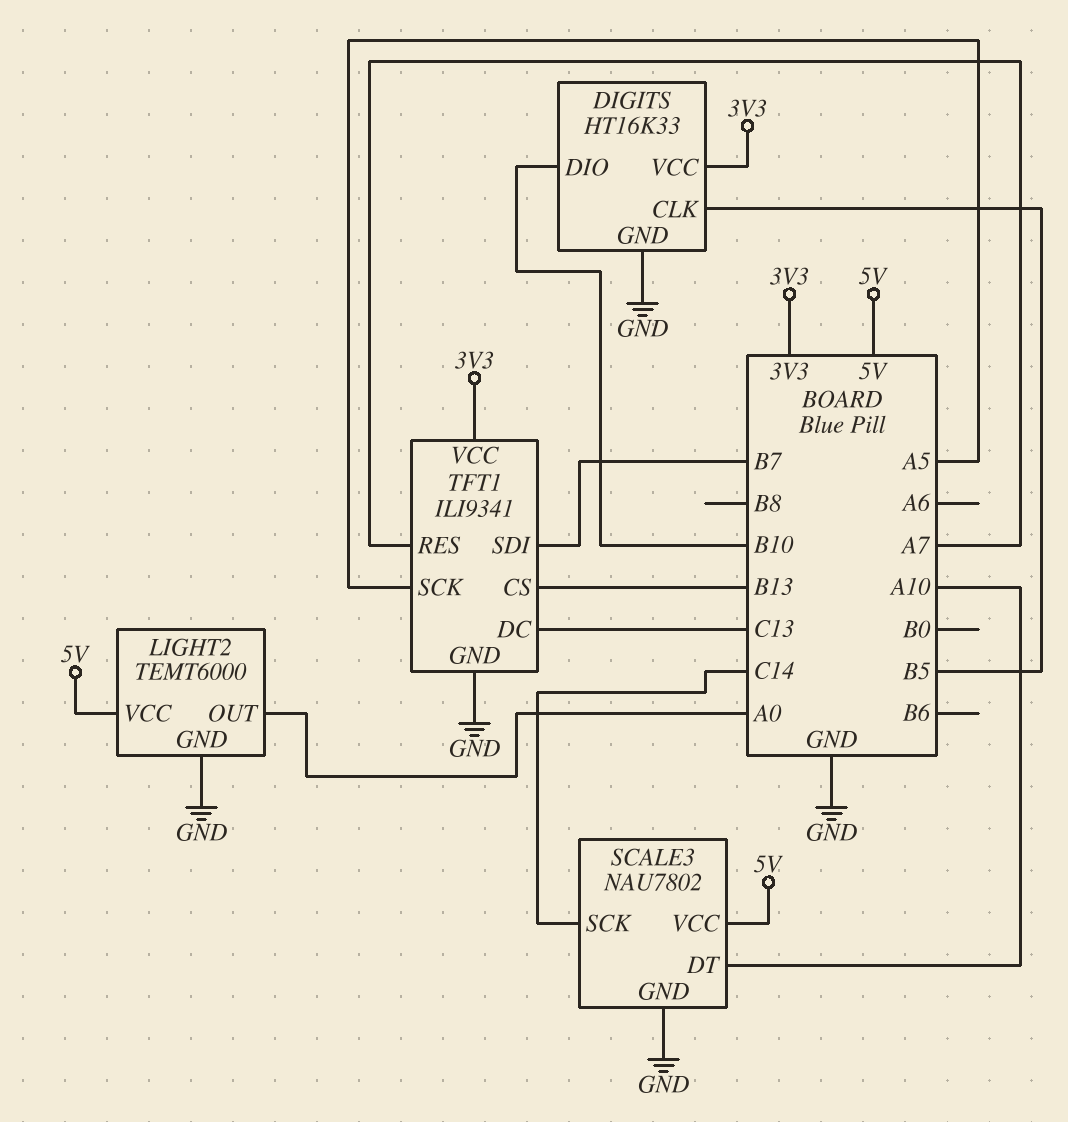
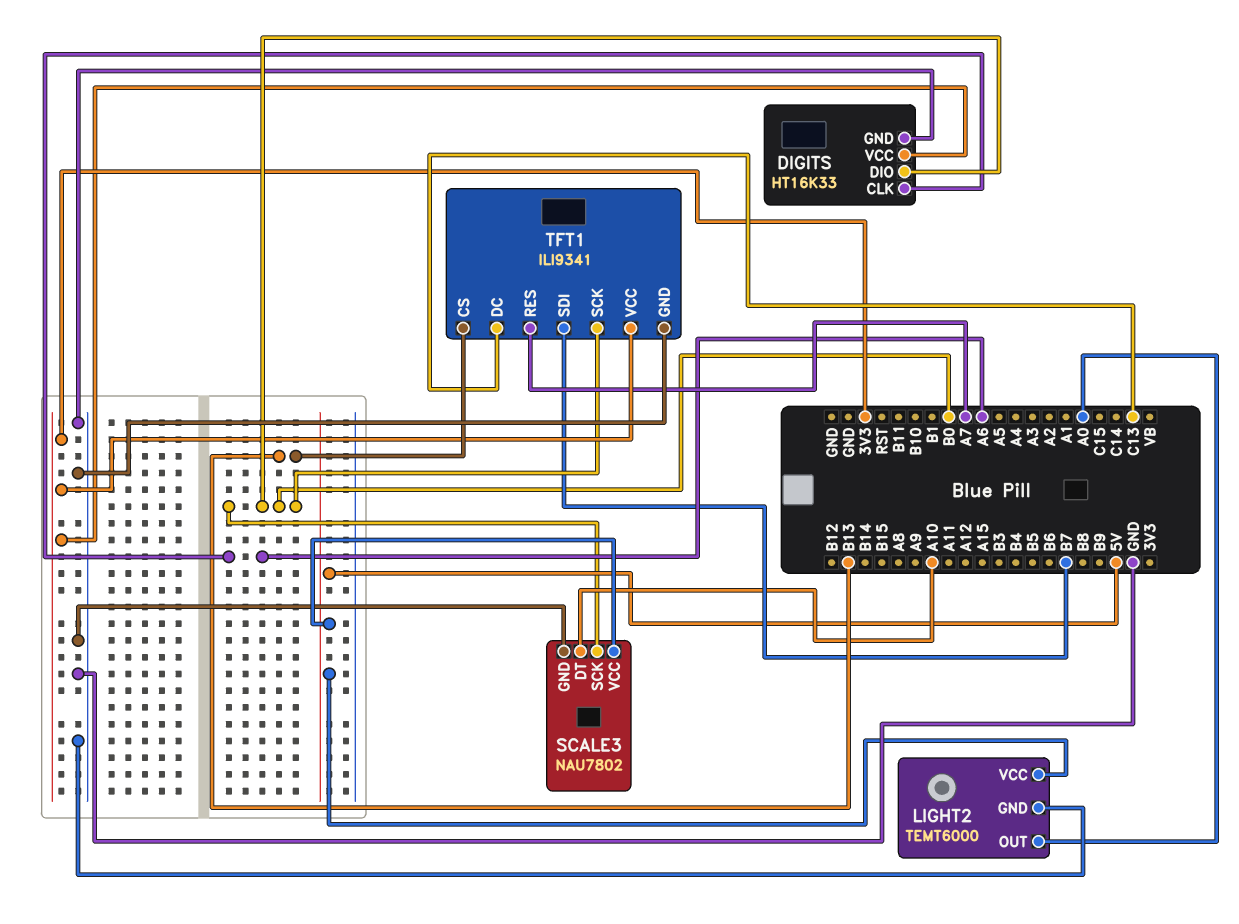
DIGITS pin CLK: B5 -> A6
DIGITS pin DIO: B10 -> B0
SCALE3 pin SCK: C14 -> B0
TFT1 pin SCK: A5 -> B0

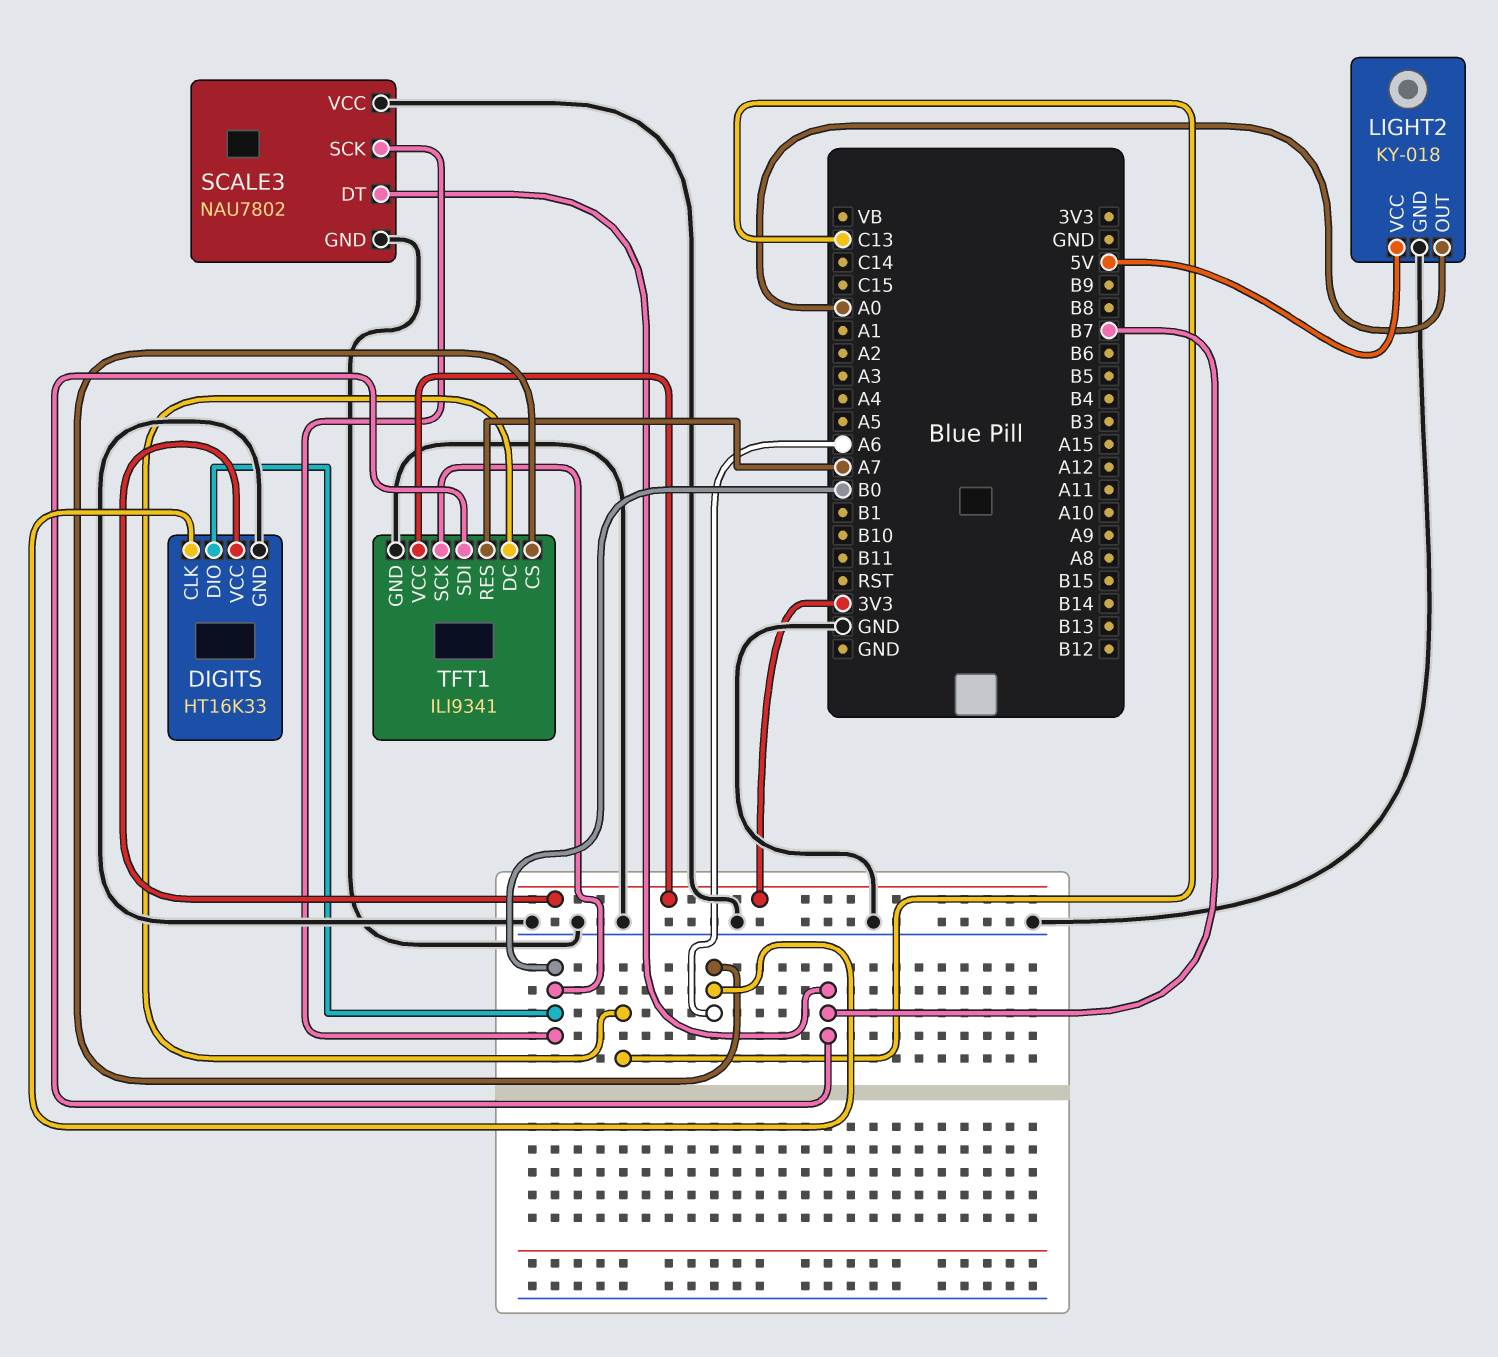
LIGHT2: TEMT6000 -> KY-018
SCALE3 pin DT: A10 -> B7
SCALE3 pin VCC: 5V -> GND
TFT1 pin CS: B13 -> A6

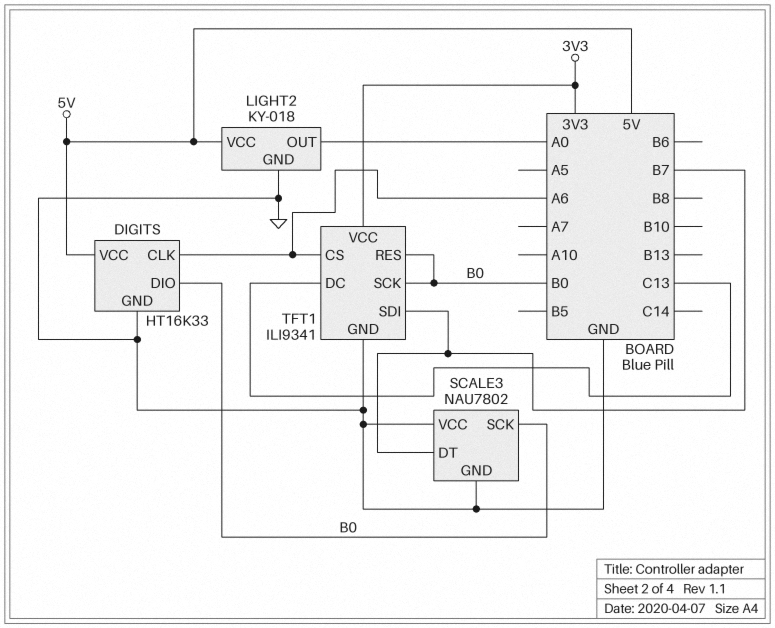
DIGITS pin VCC: 3V3 -> 5V
TFT1 pin RES: A7 -> B0

